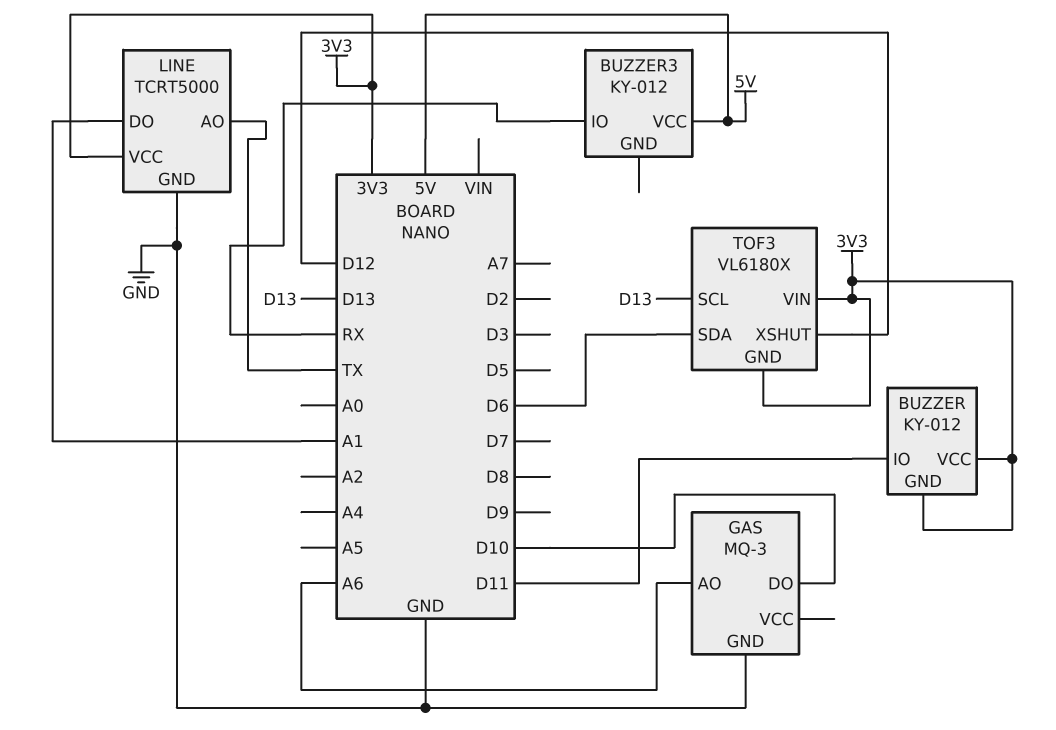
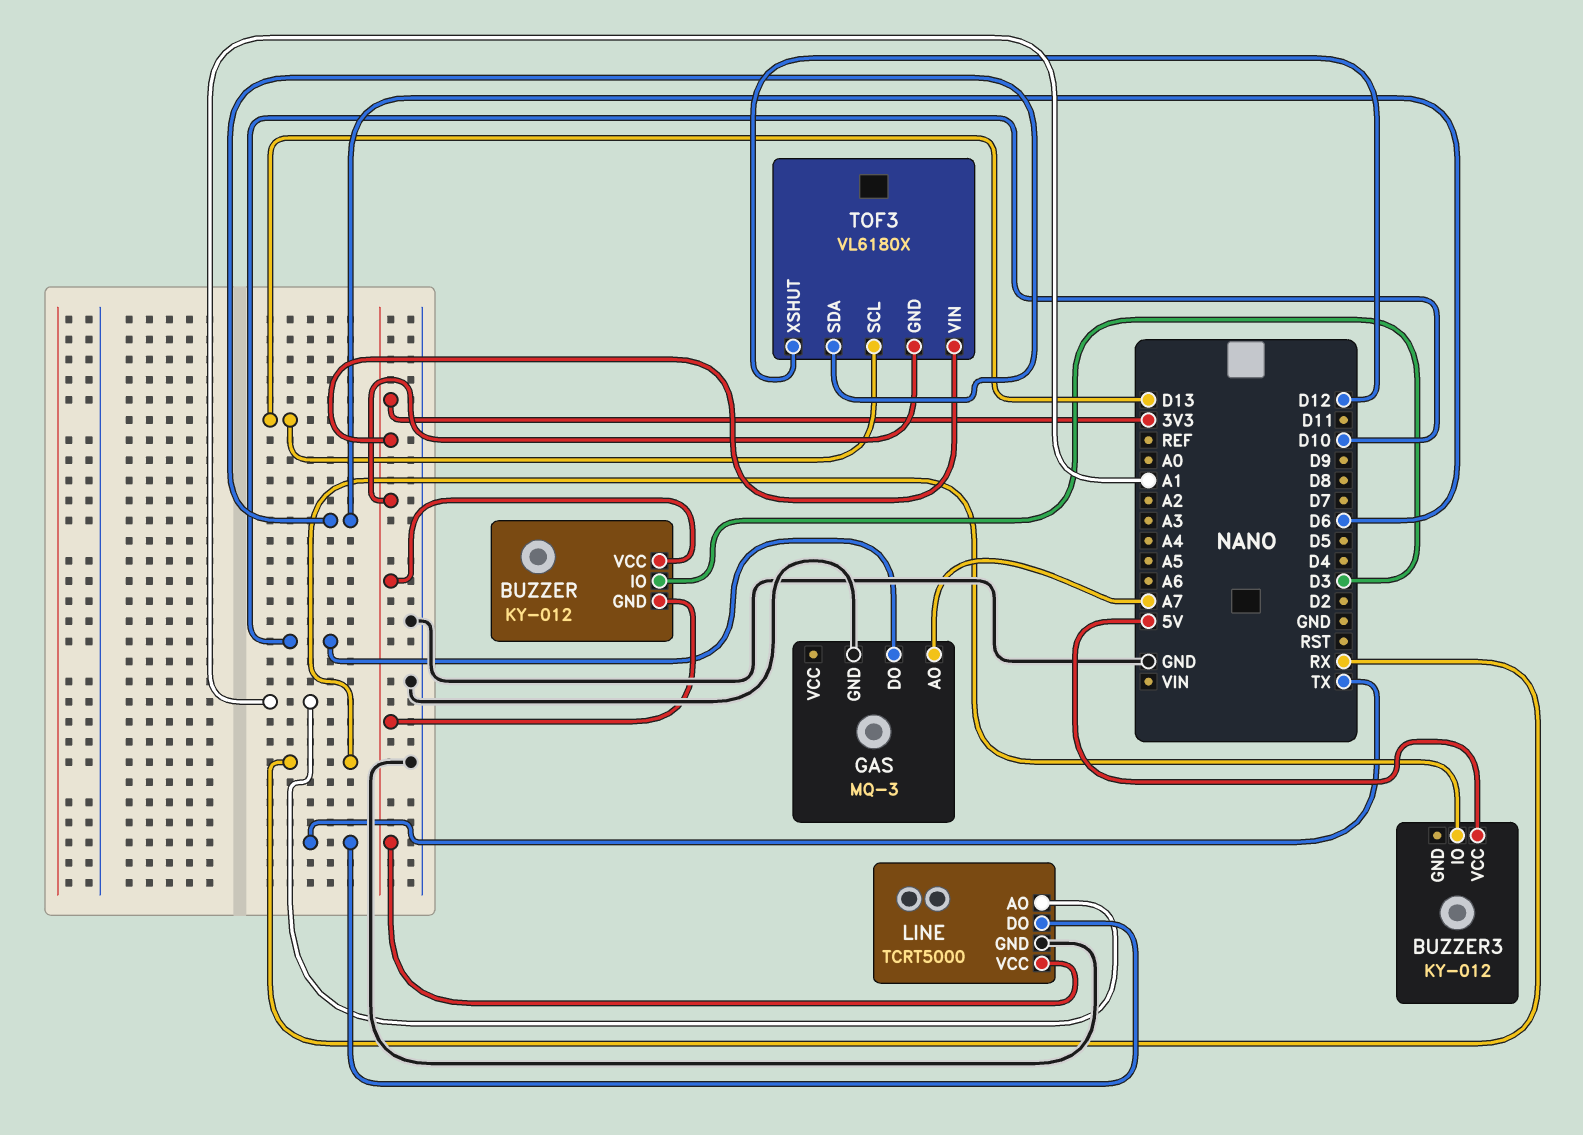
BUZZER pin IO: D11 -> D3
GAS pin AO: A6 -> A7
LINE pin AO: TX -> A1
LINE pin DO: A1 -> TX

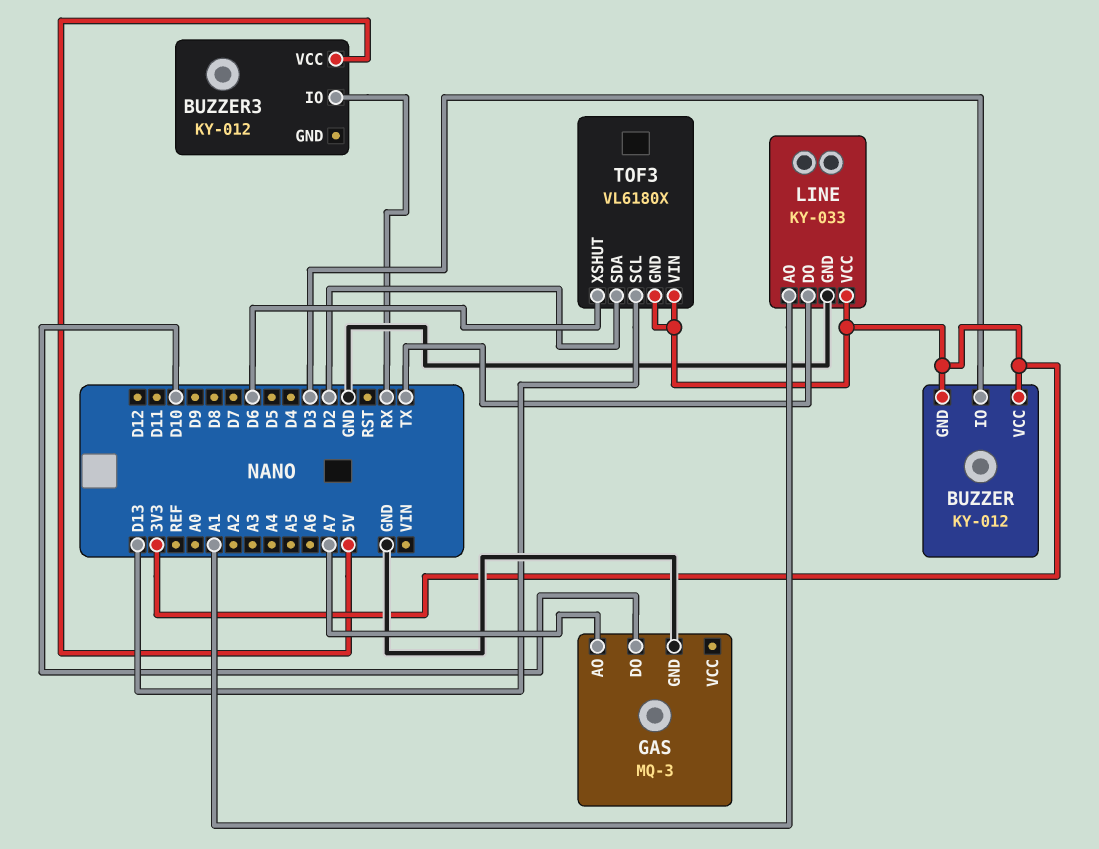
LINE: TCRT5000 -> KY-033
TOF3 pin SDA: D6 -> D2
TOF3 pin XSHUT: D12 -> D6

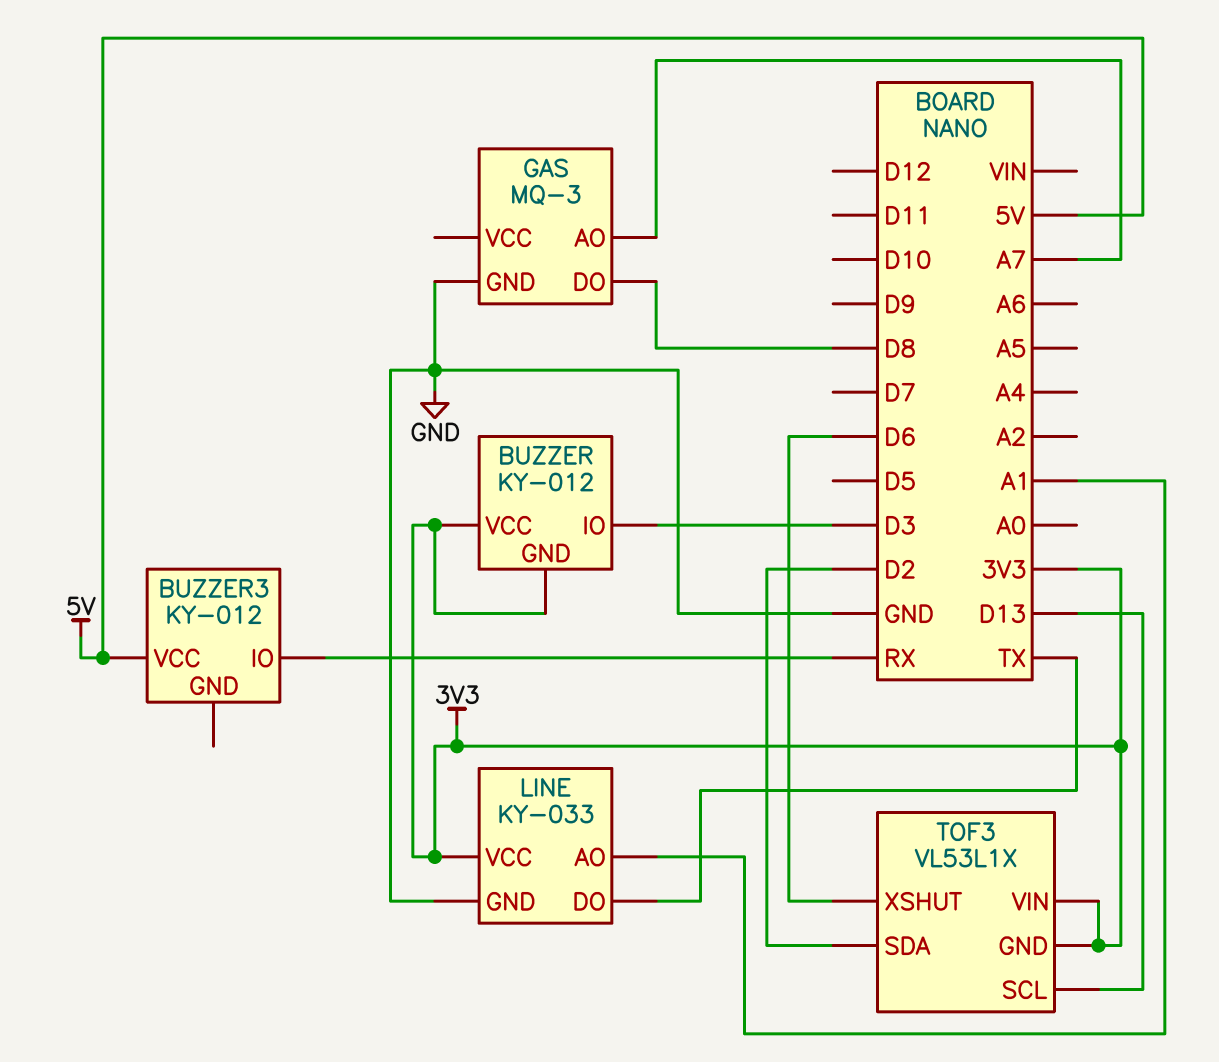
GAS pin DO: D10 -> D8
TOF3: VL6180X -> VL53L1X

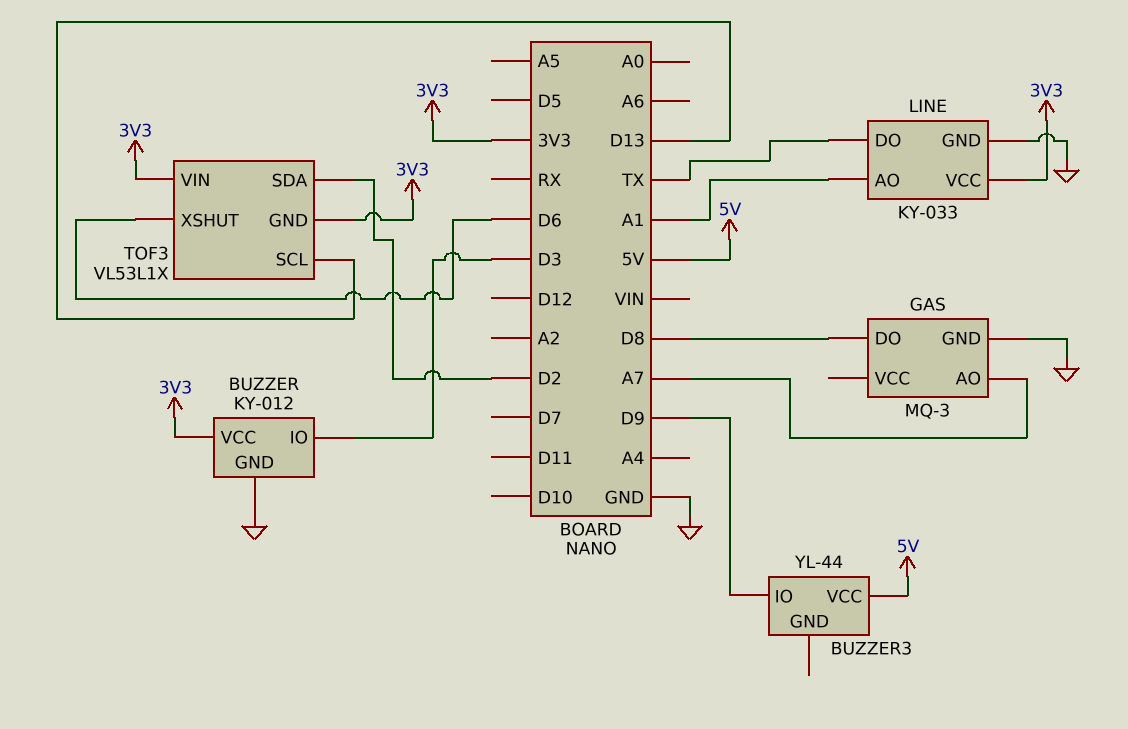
BUZZER pin GND: 3V3 -> GND
BUZZER3: KY-012 -> YL-44
BUZZER3 pin IO: RX -> D9

